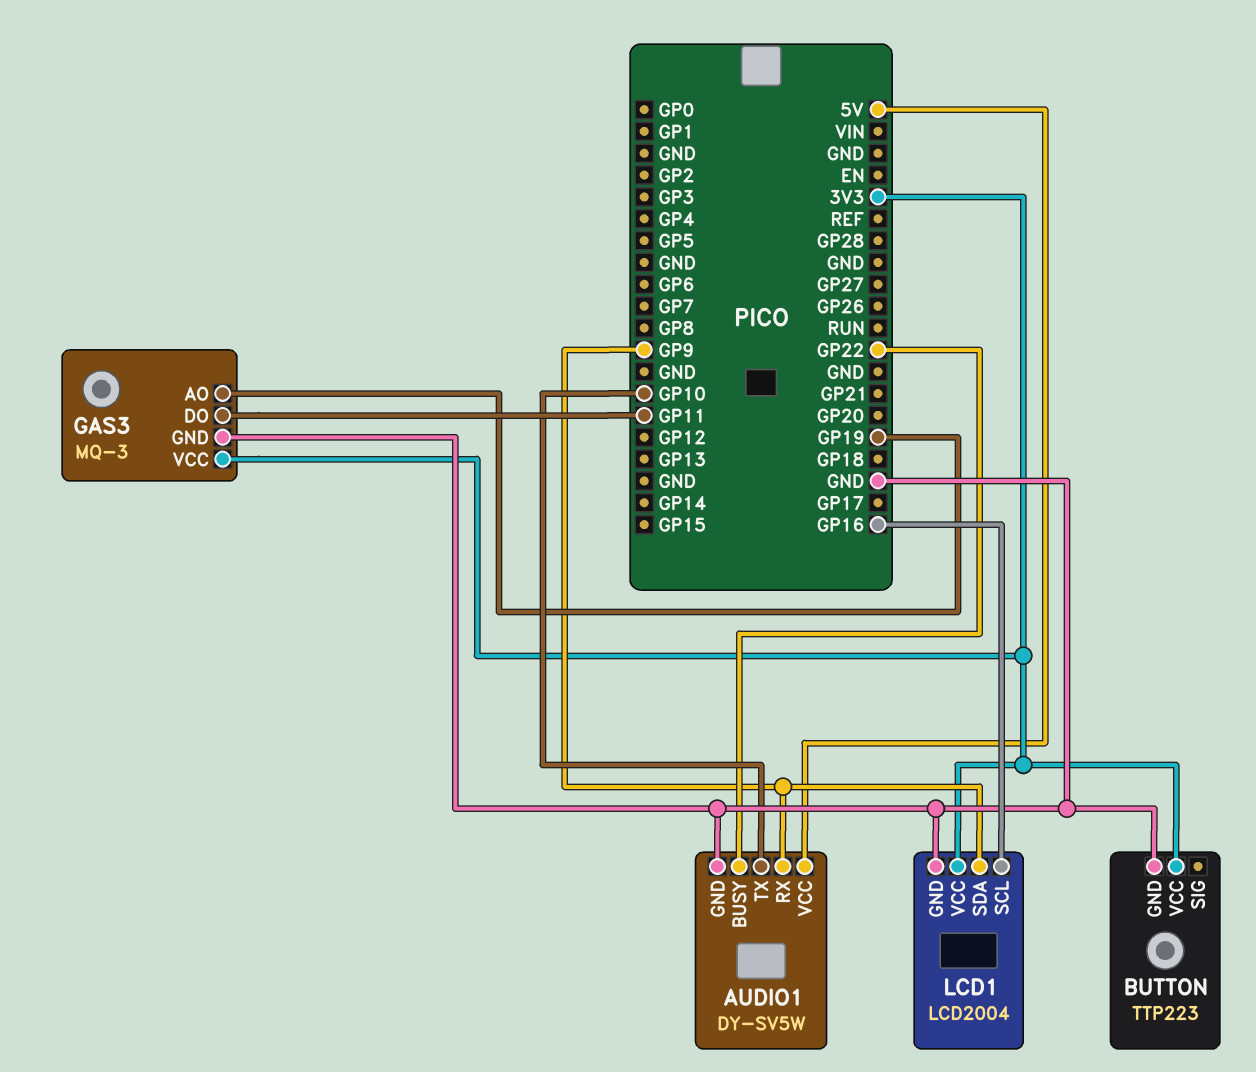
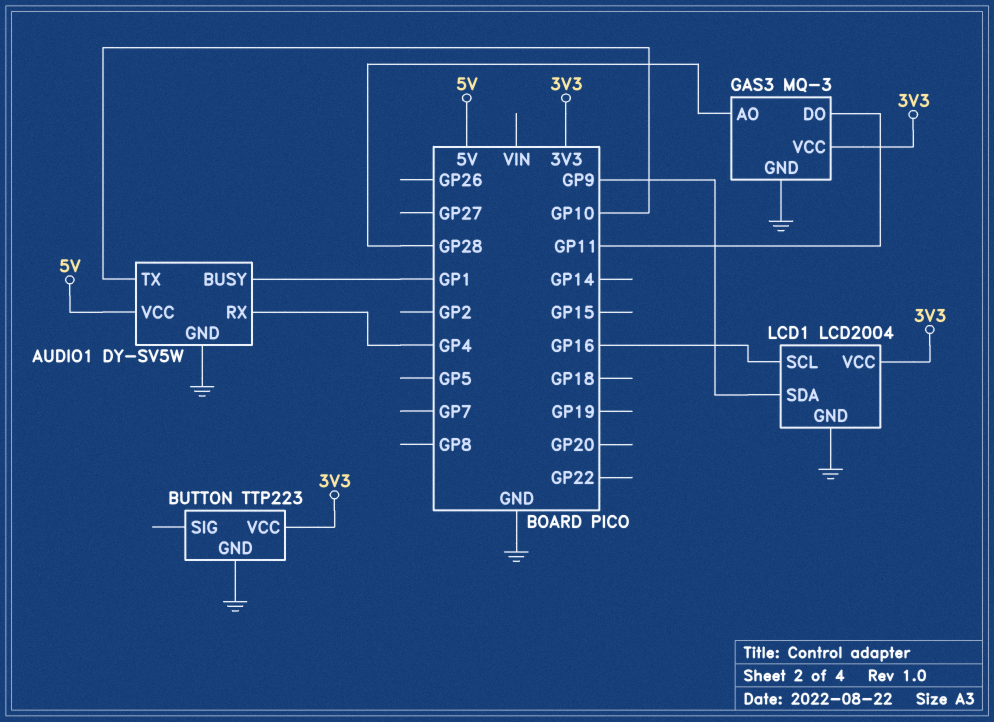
AUDIO1 pin BUSY: GP22 -> GP1
AUDIO1 pin RX: GP9 -> GP4
GAS3 pin AO: GP19 -> GP28

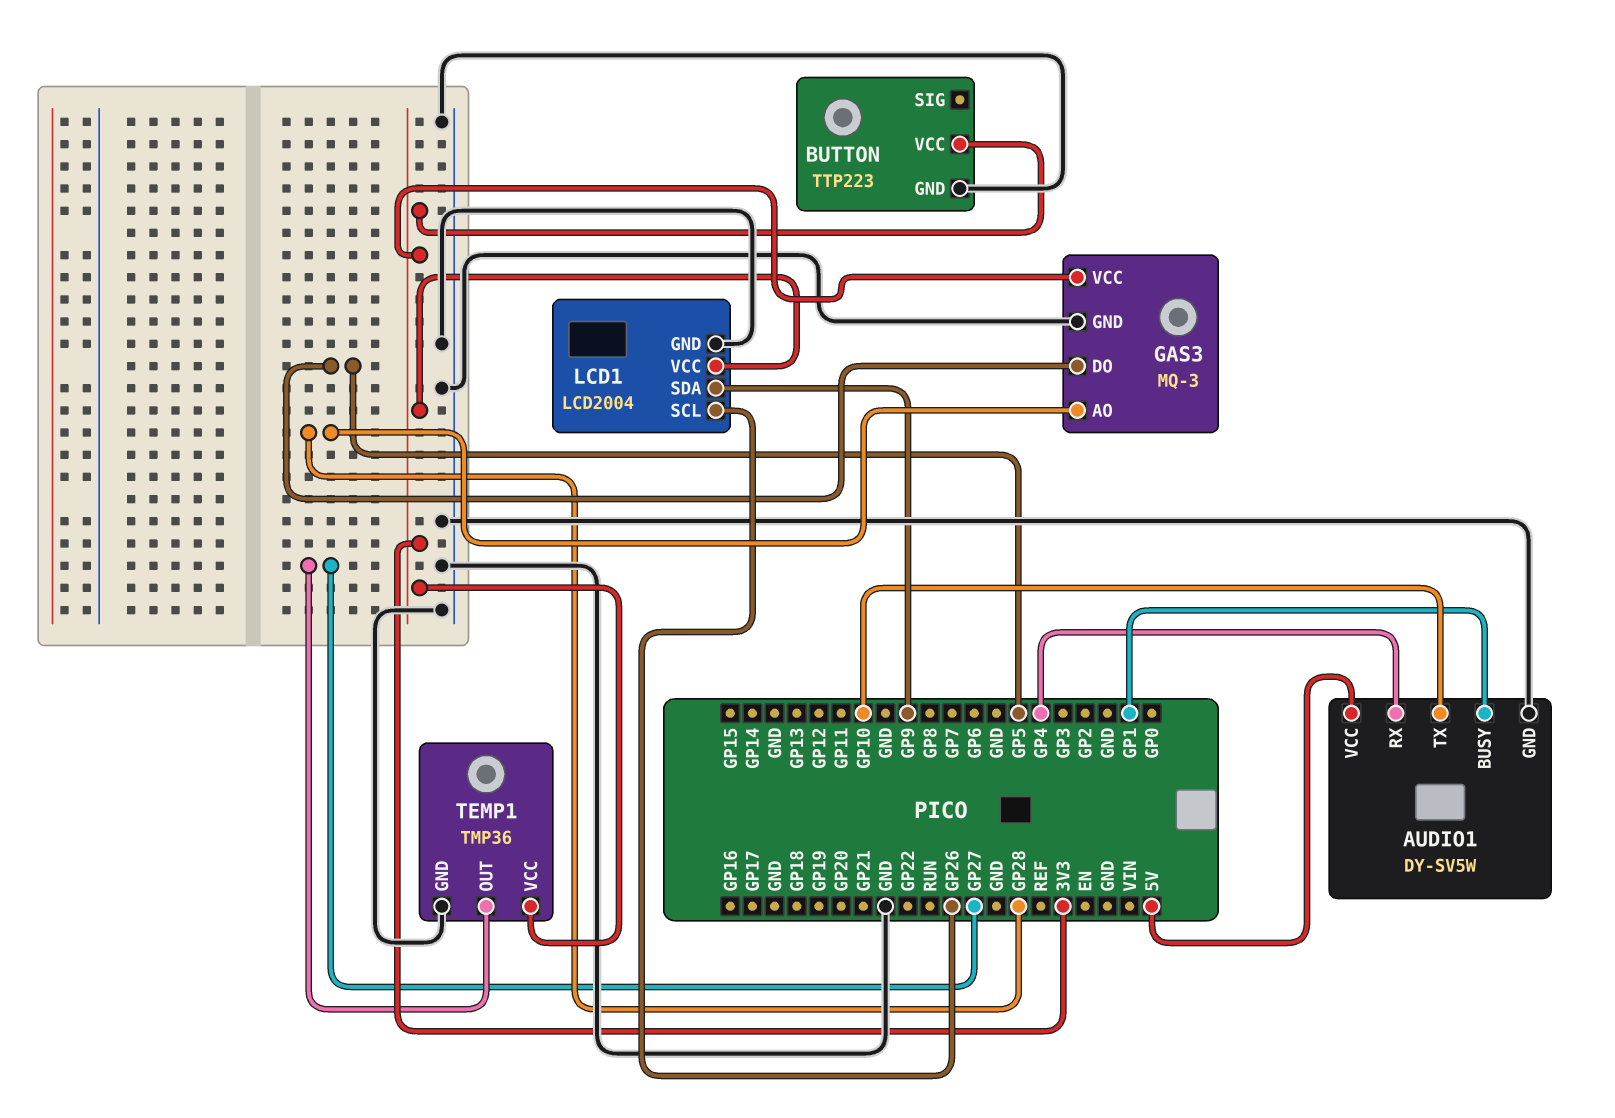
GAS3 pin DO: GP11 -> GP5
LCD1 pin SCL: GP16 -> GP26
TEMP1: none -> TMP36
TEMP1 pin GND: none -> GND
TEMP1 pin OUT: none -> GP27
TEMP1 pin VCC: none -> 3V3

